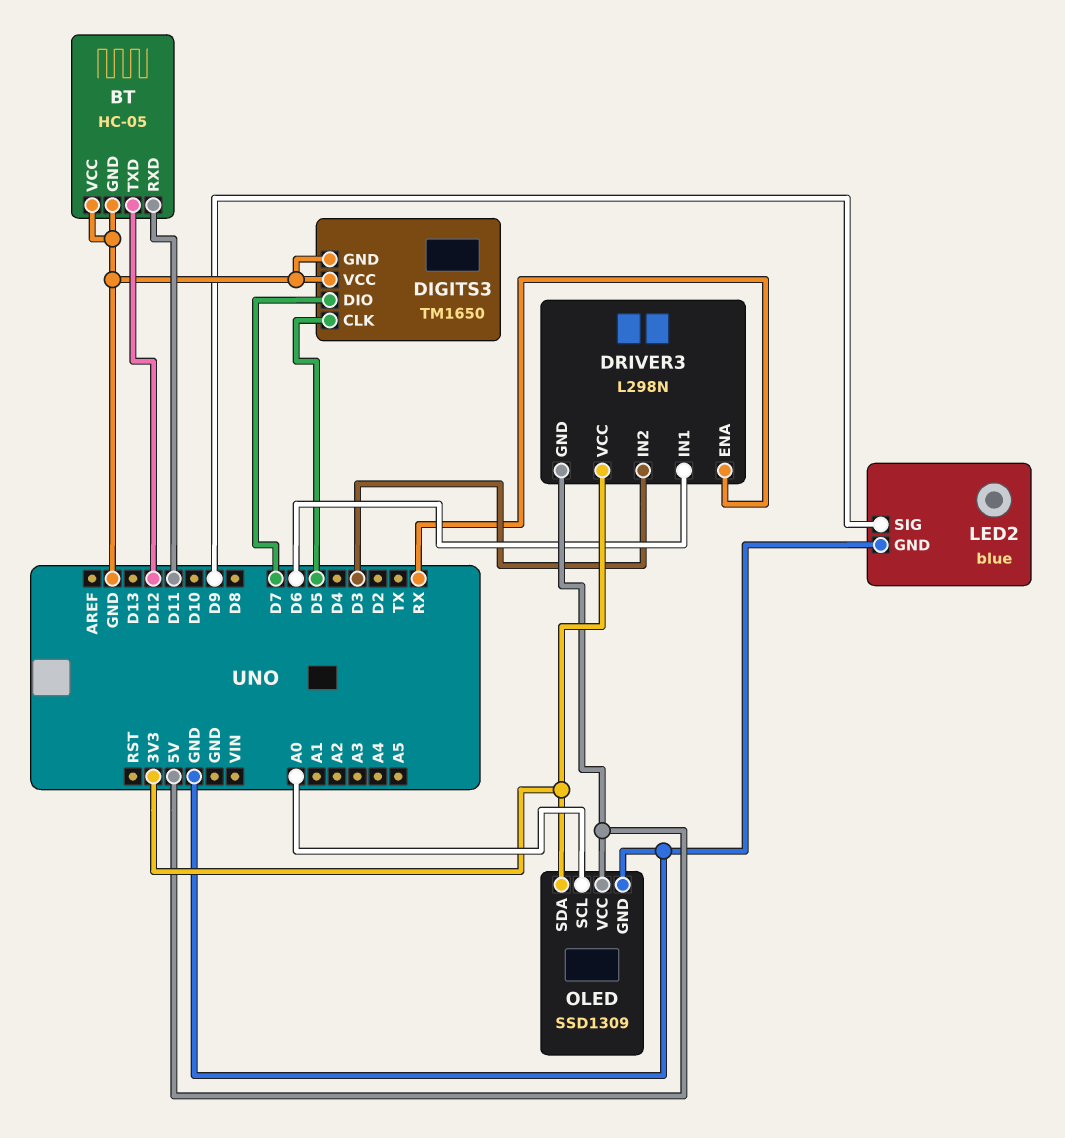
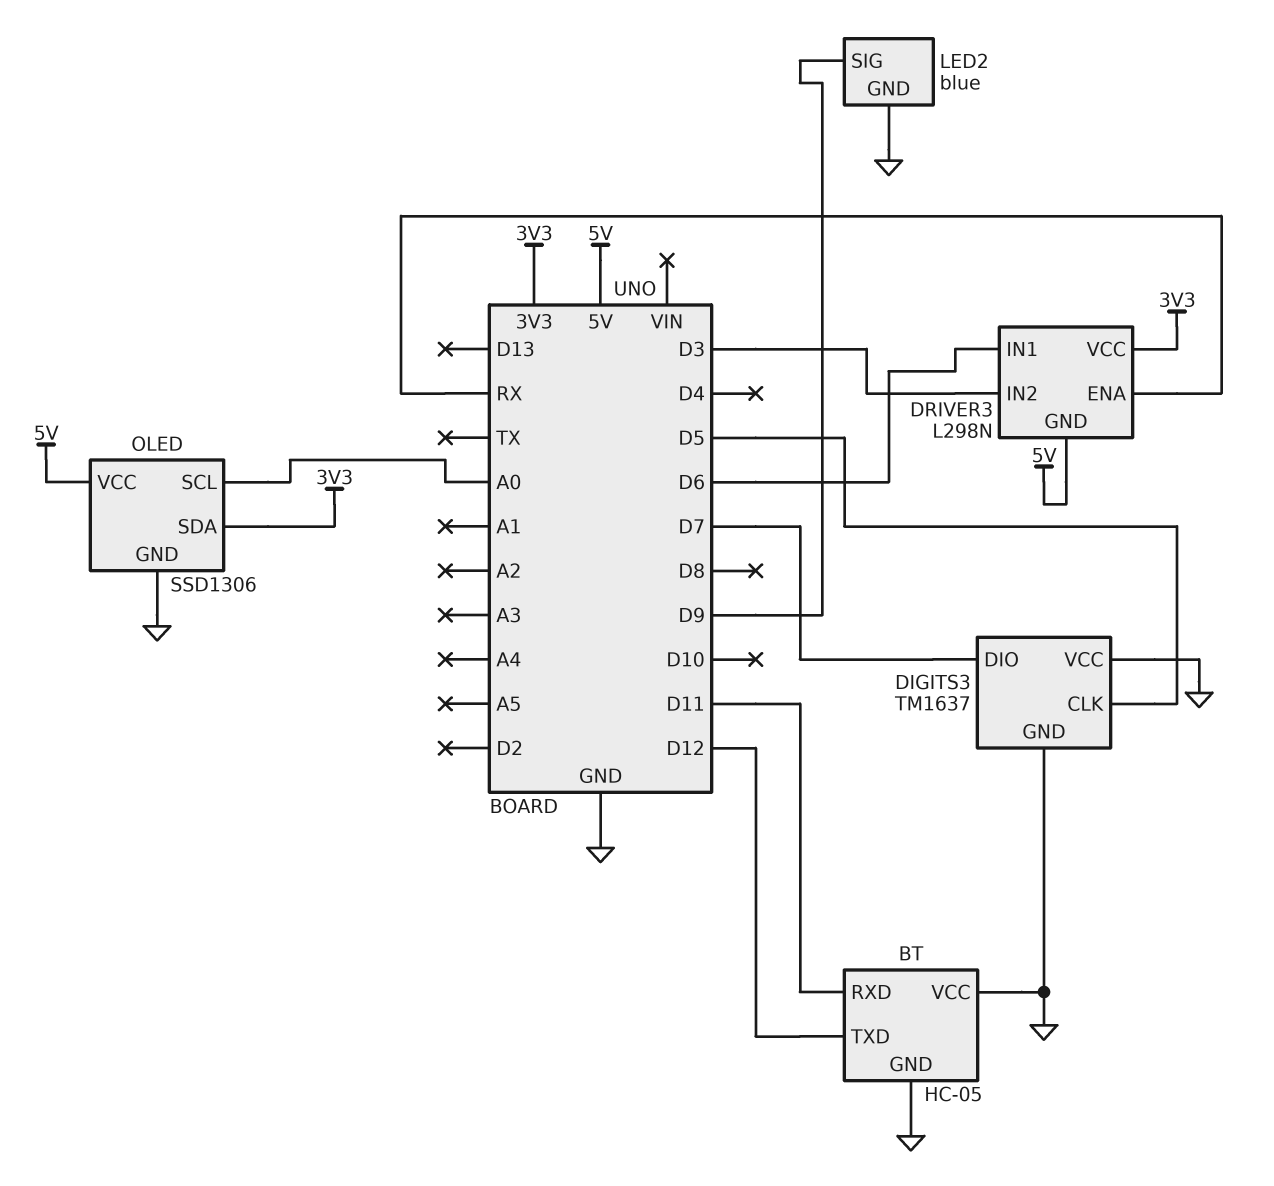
DIGITS3: TM1650 -> TM1637
OLED: SSD1309 -> SSD1306

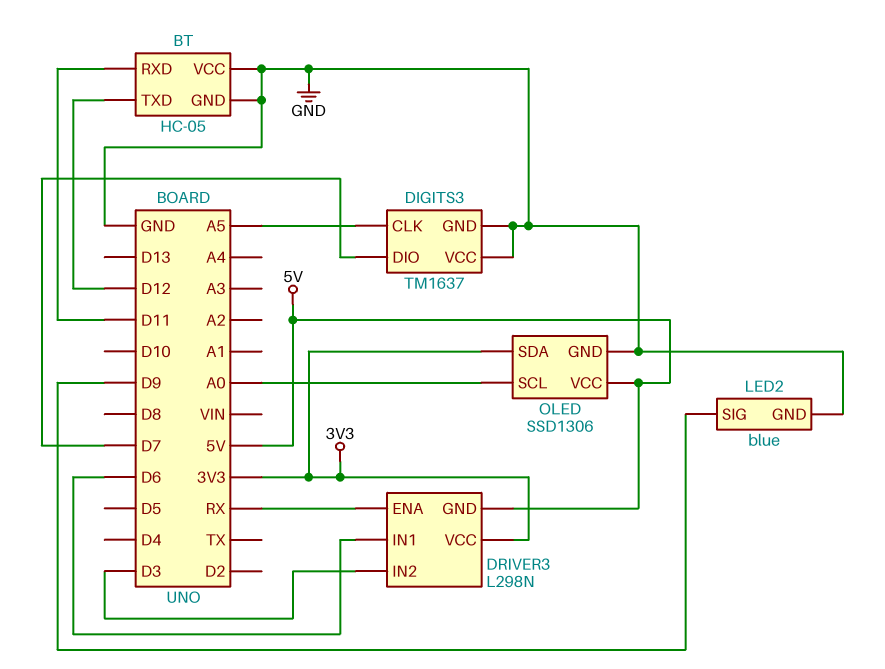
DIGITS3 pin CLK: D5 -> A5

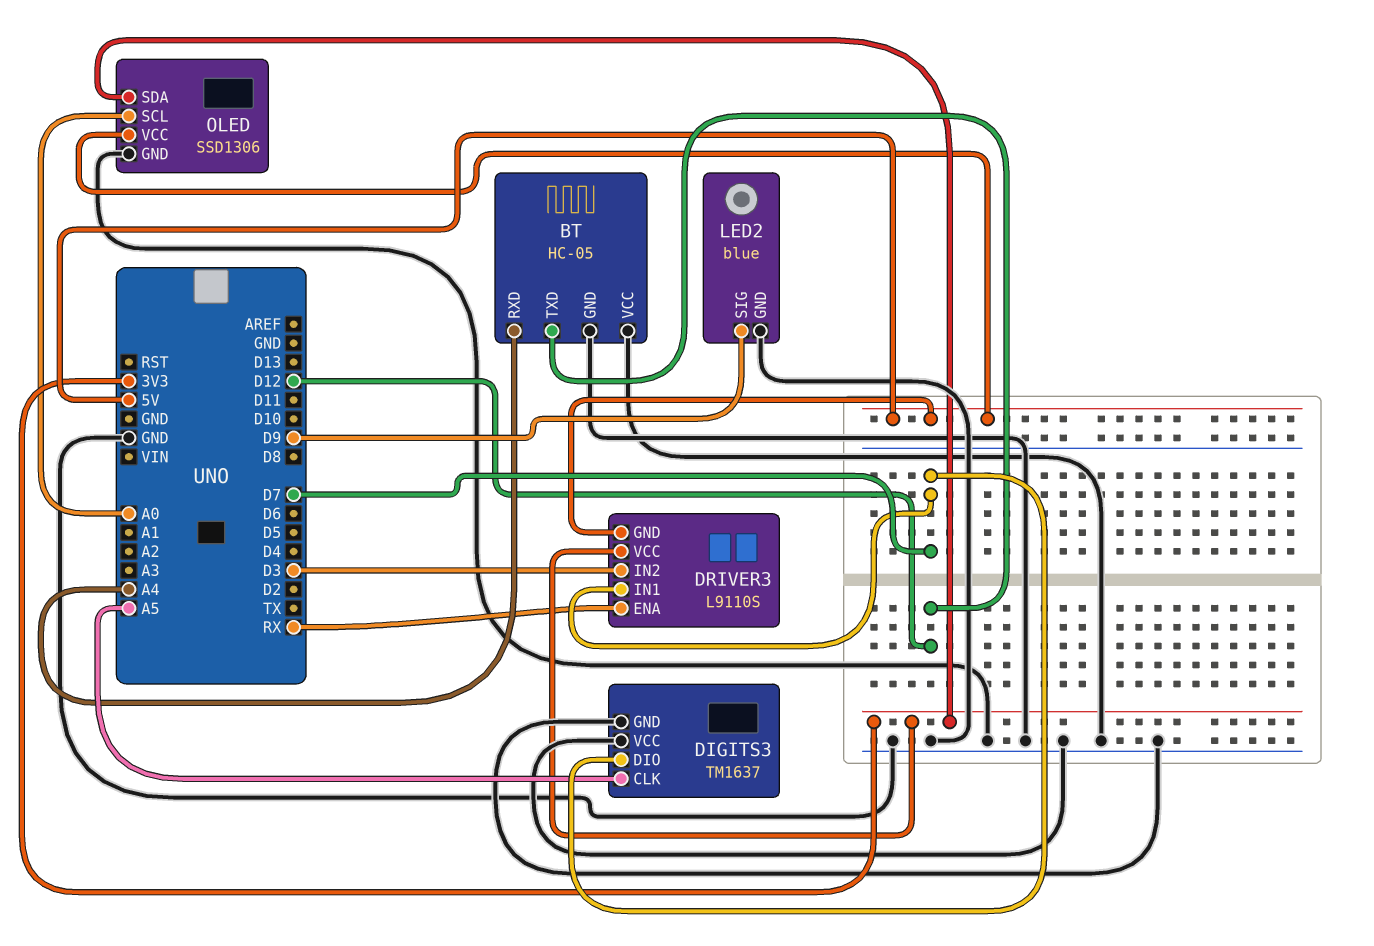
BT pin RXD: D11 -> A4
DRIVER3: L298N -> L9110S
DRIVER3 pin IN1: D6 -> D7

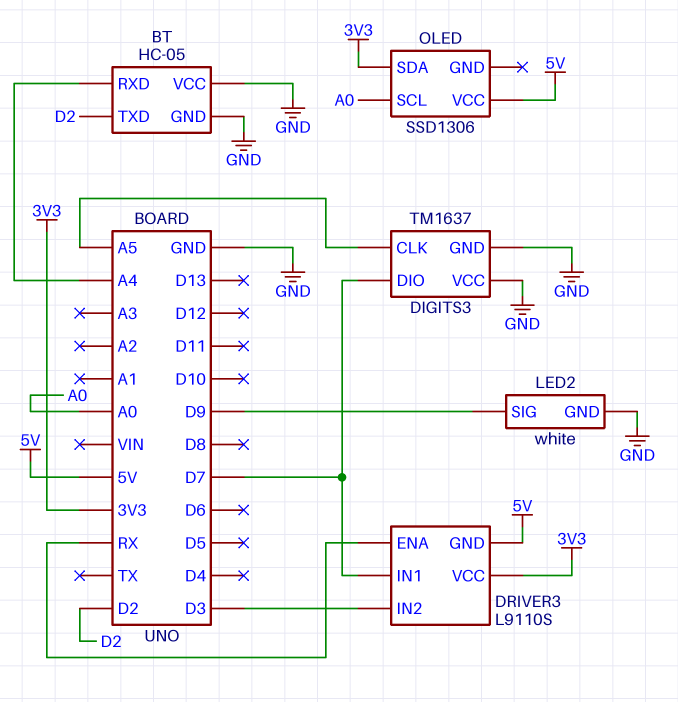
BT pin TXD: D12 -> D2
LED2: blue -> white
OLED pin GND: GND -> none

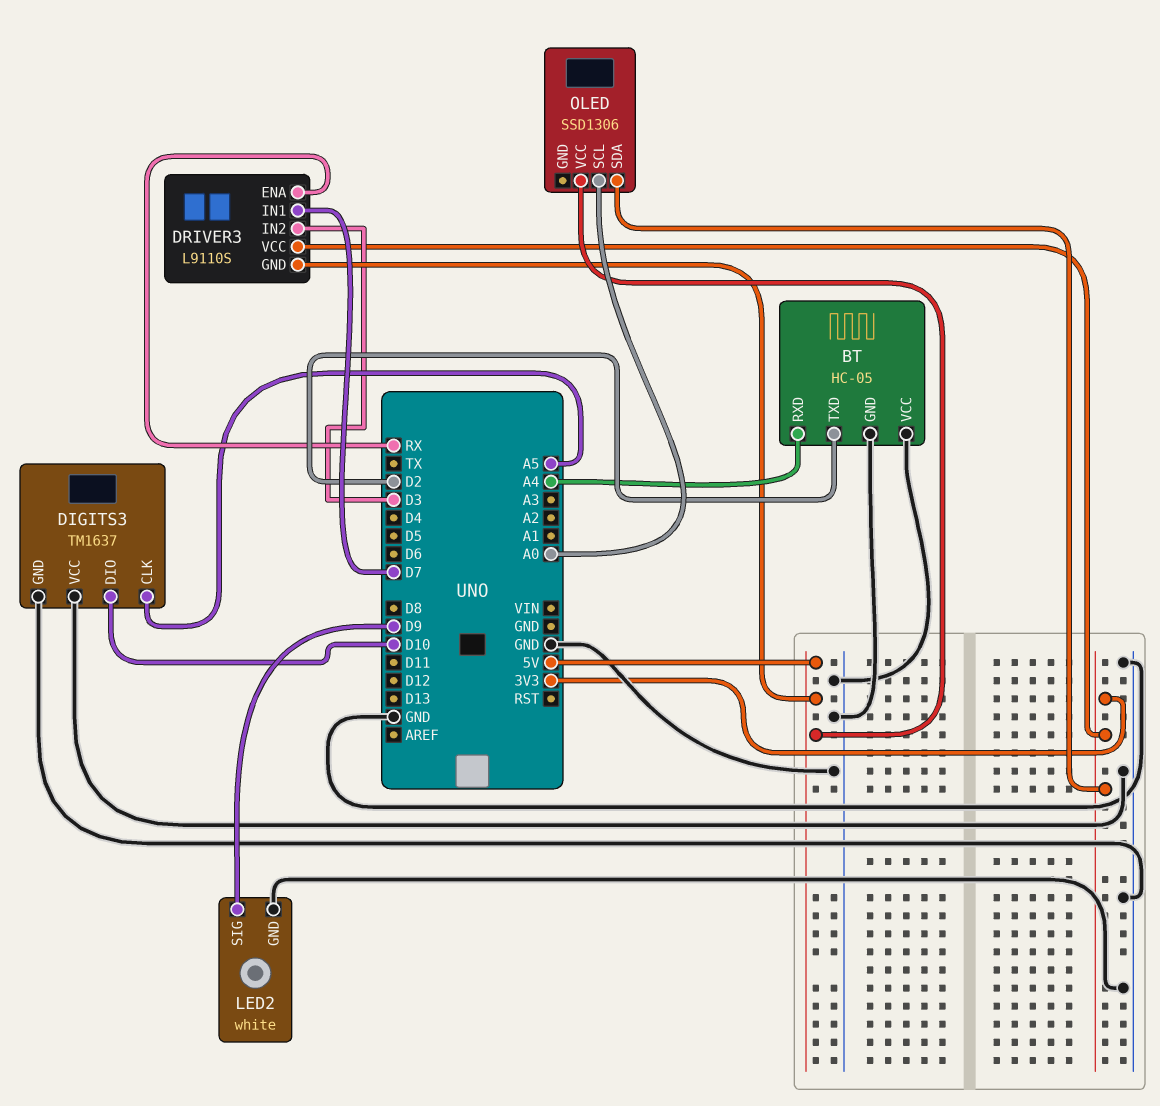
DIGITS3 pin DIO: D7 -> D10

